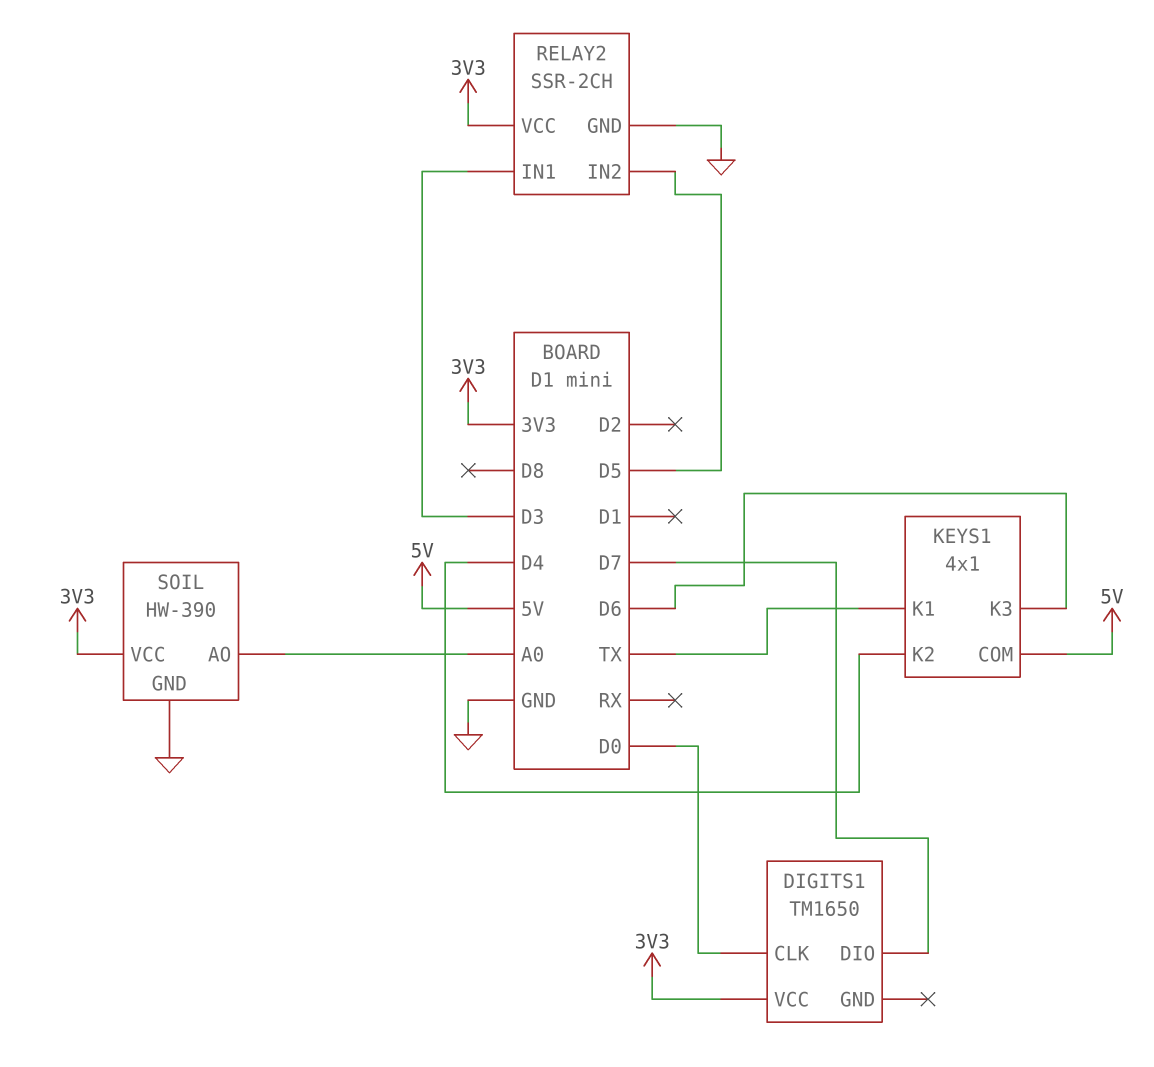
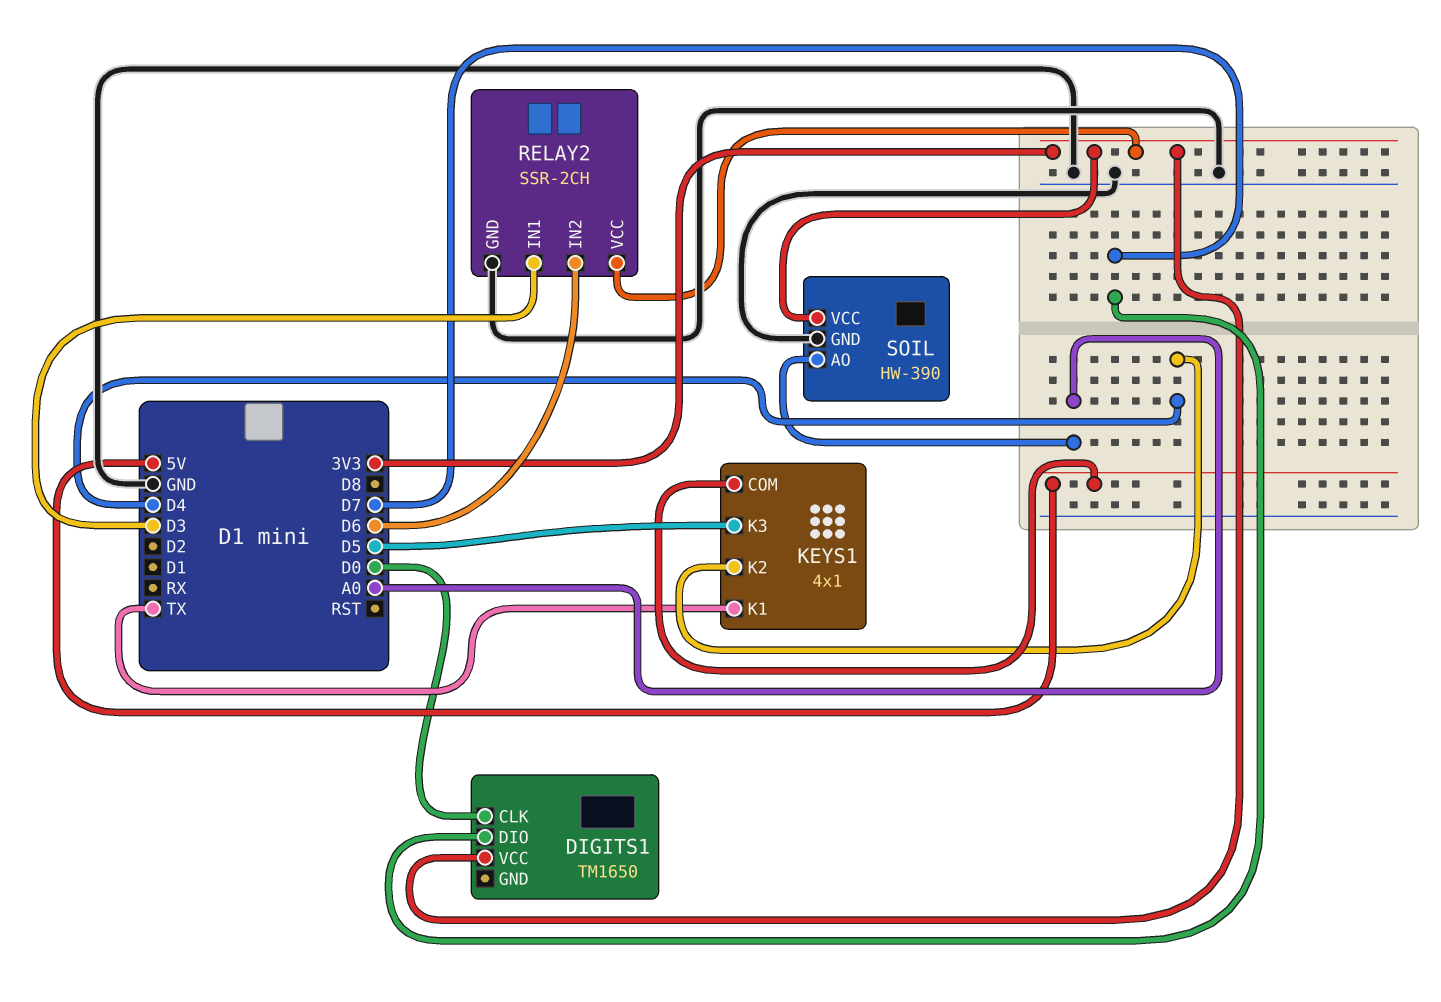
KEYS1 pin K3: D6 -> D5
RELAY2 pin IN2: D5 -> D6

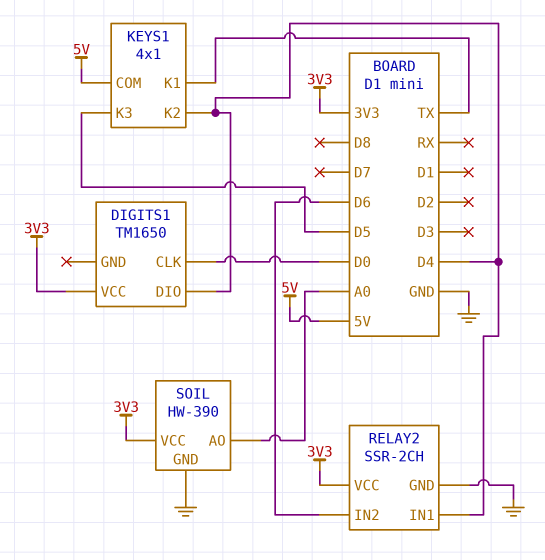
DIGITS1 pin DIO: D7 -> D4
RELAY2 pin IN1: D3 -> D4

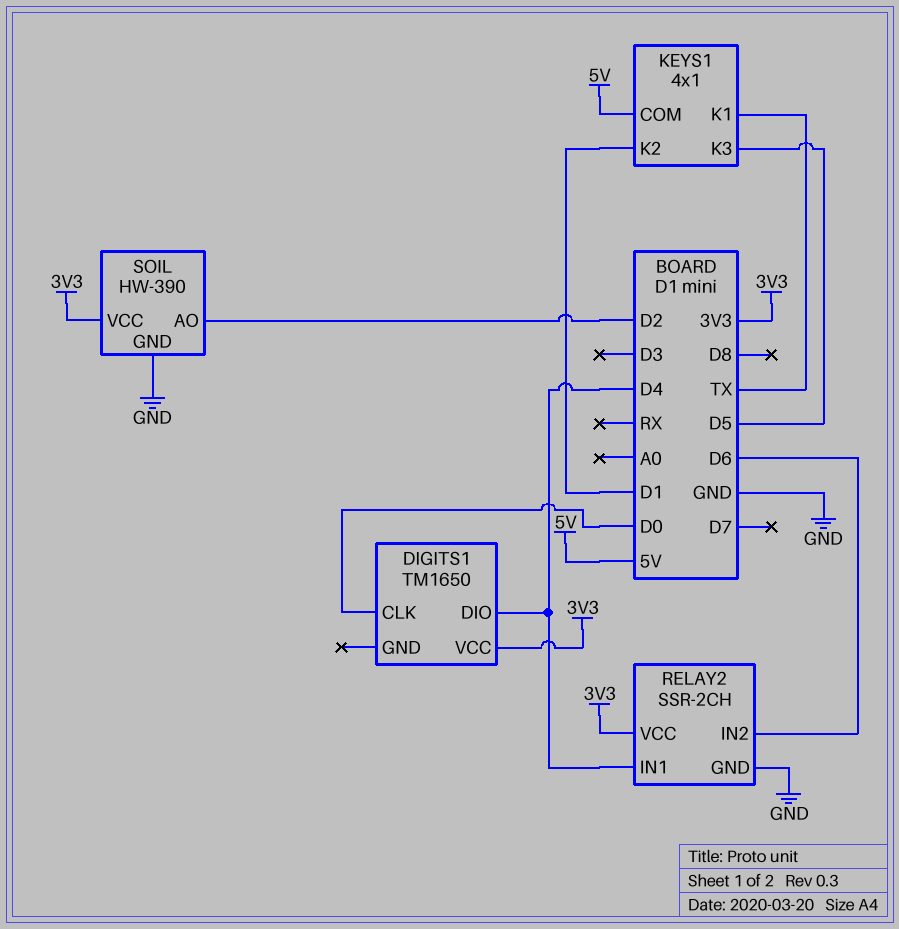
KEYS1 pin K2: D4 -> D1
SOIL pin AO: A0 -> D2

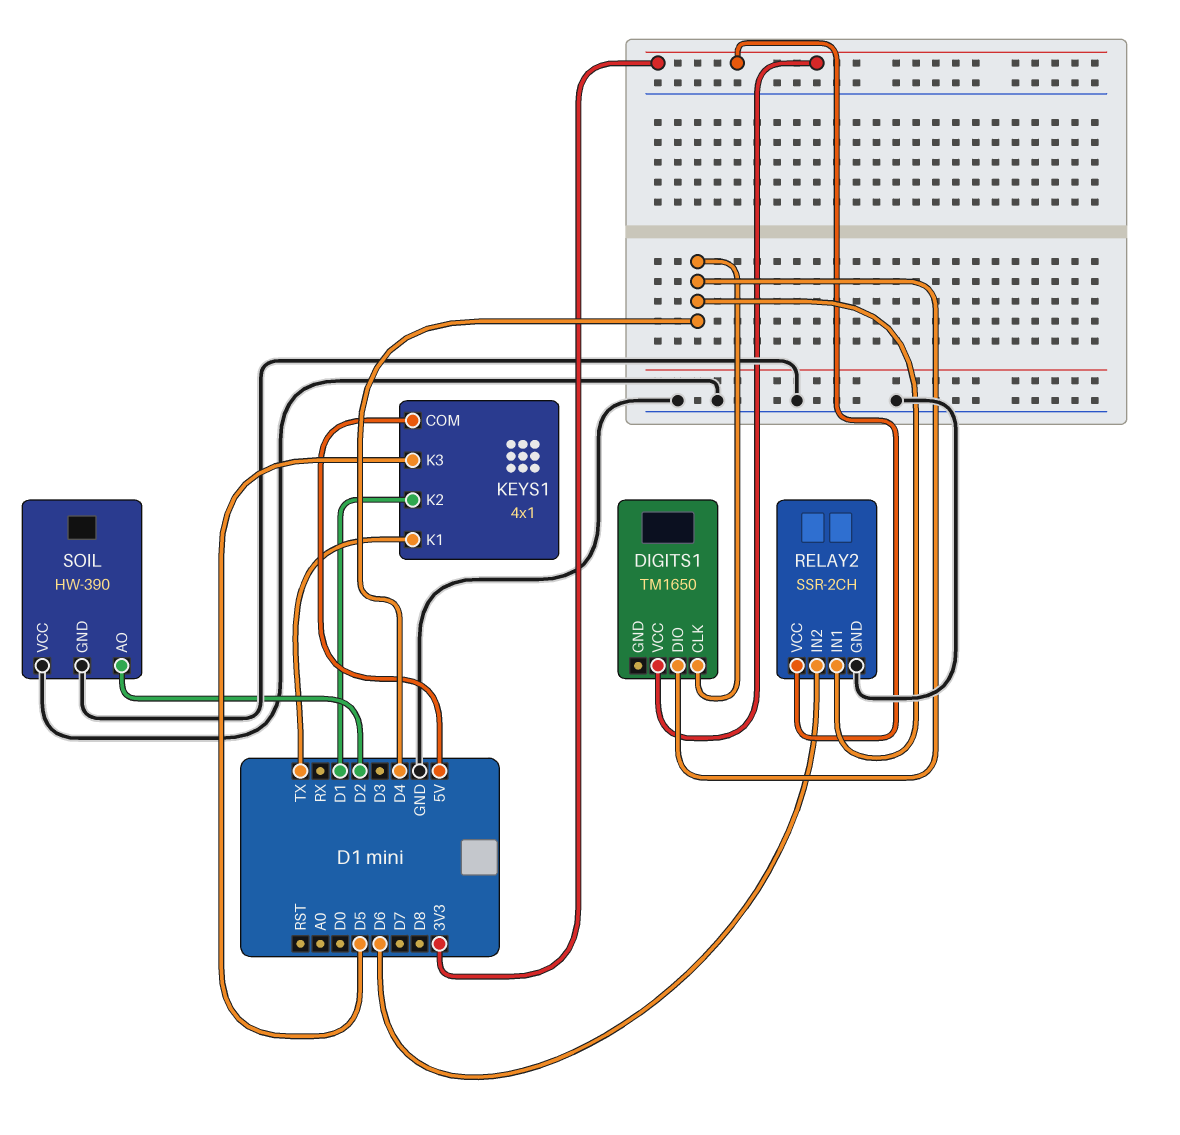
DIGITS1 pin CLK: D0 -> D4
SOIL pin VCC: 3V3 -> GND

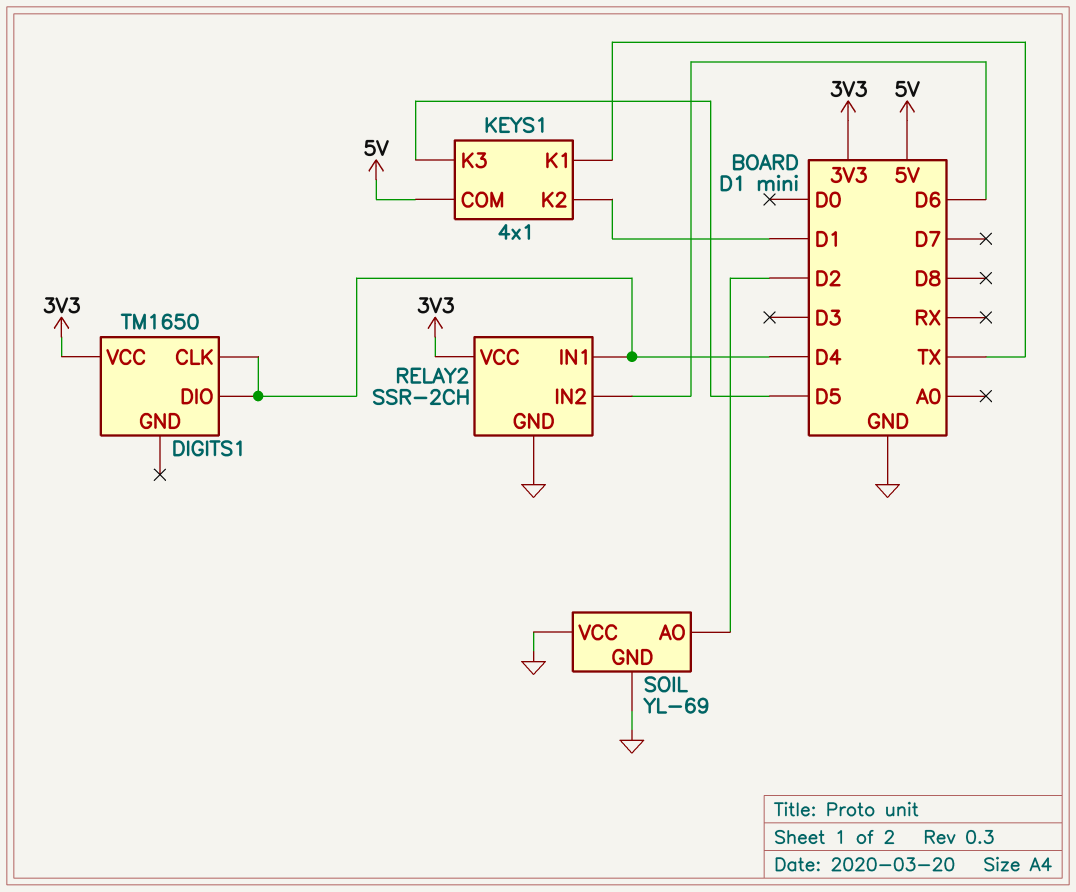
SOIL: HW-390 -> YL-69

